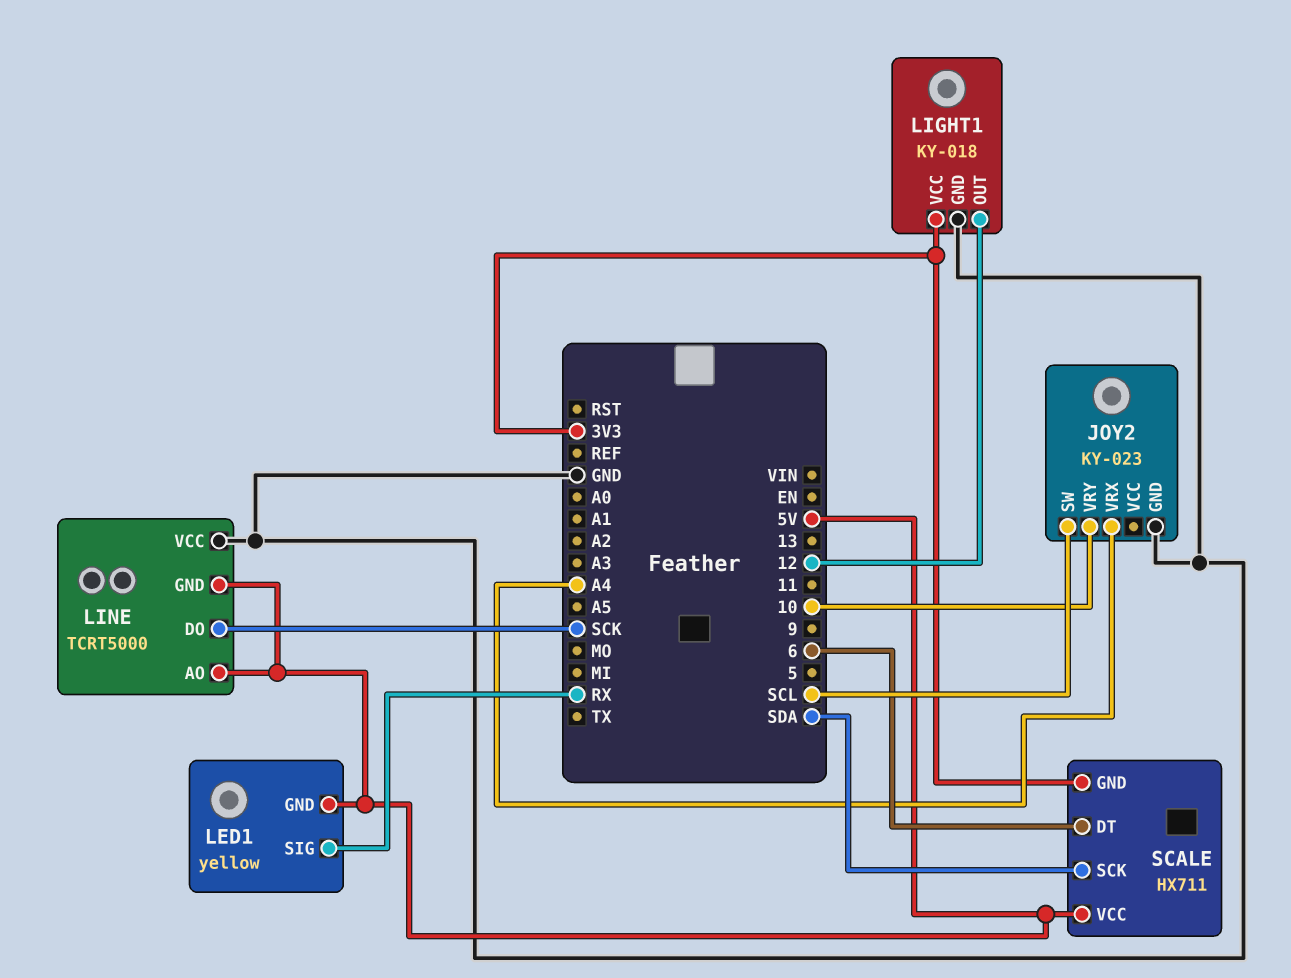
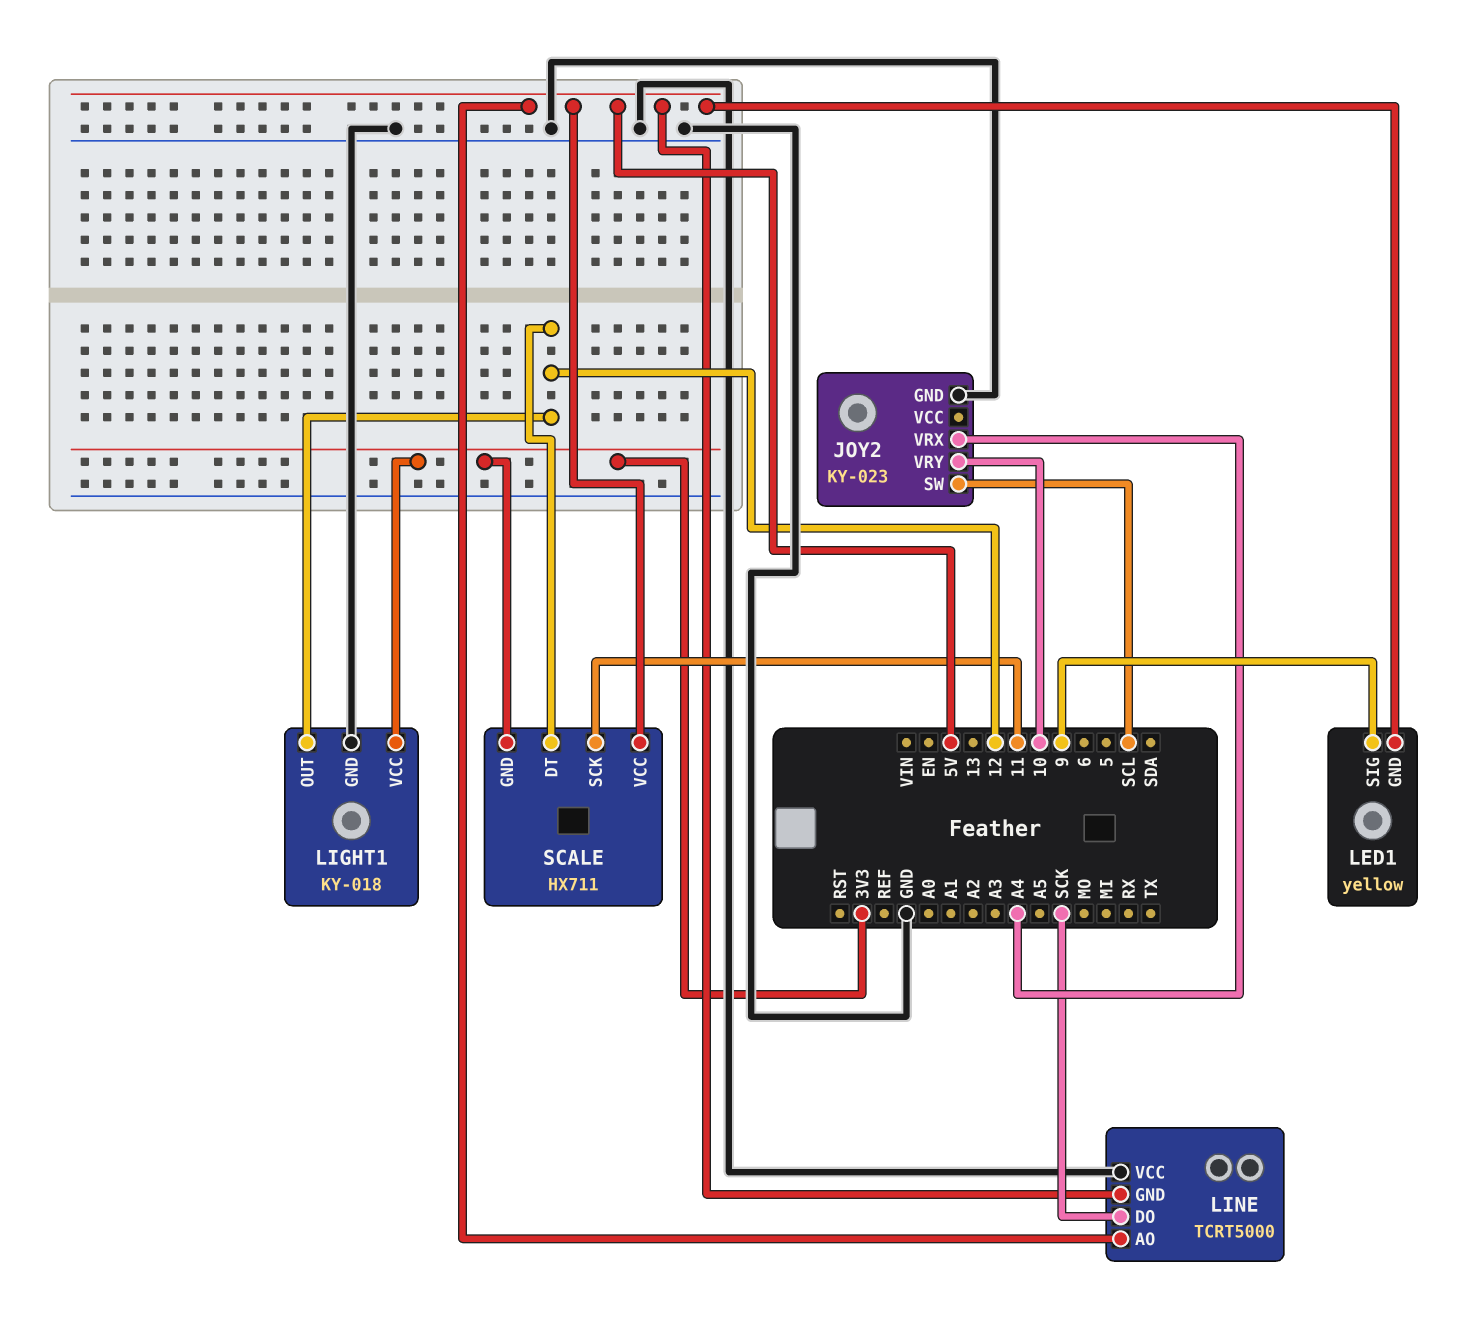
LED1 pin SIG: RX -> 9
SCALE pin DT: 6 -> 12
SCALE pin SCK: SDA -> 11

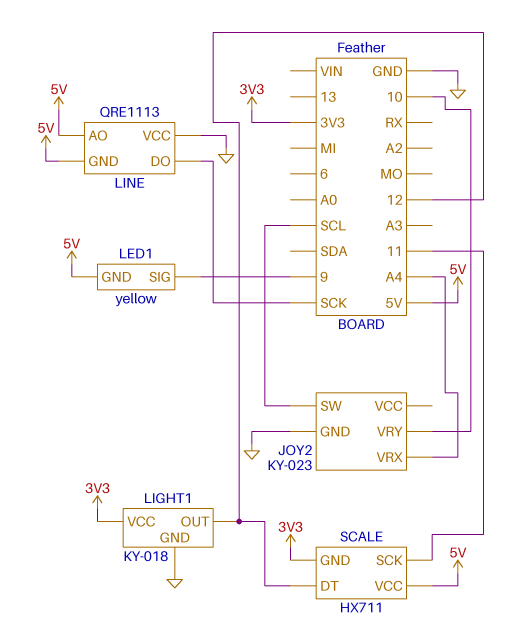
LINE: TCRT5000 -> QRE1113

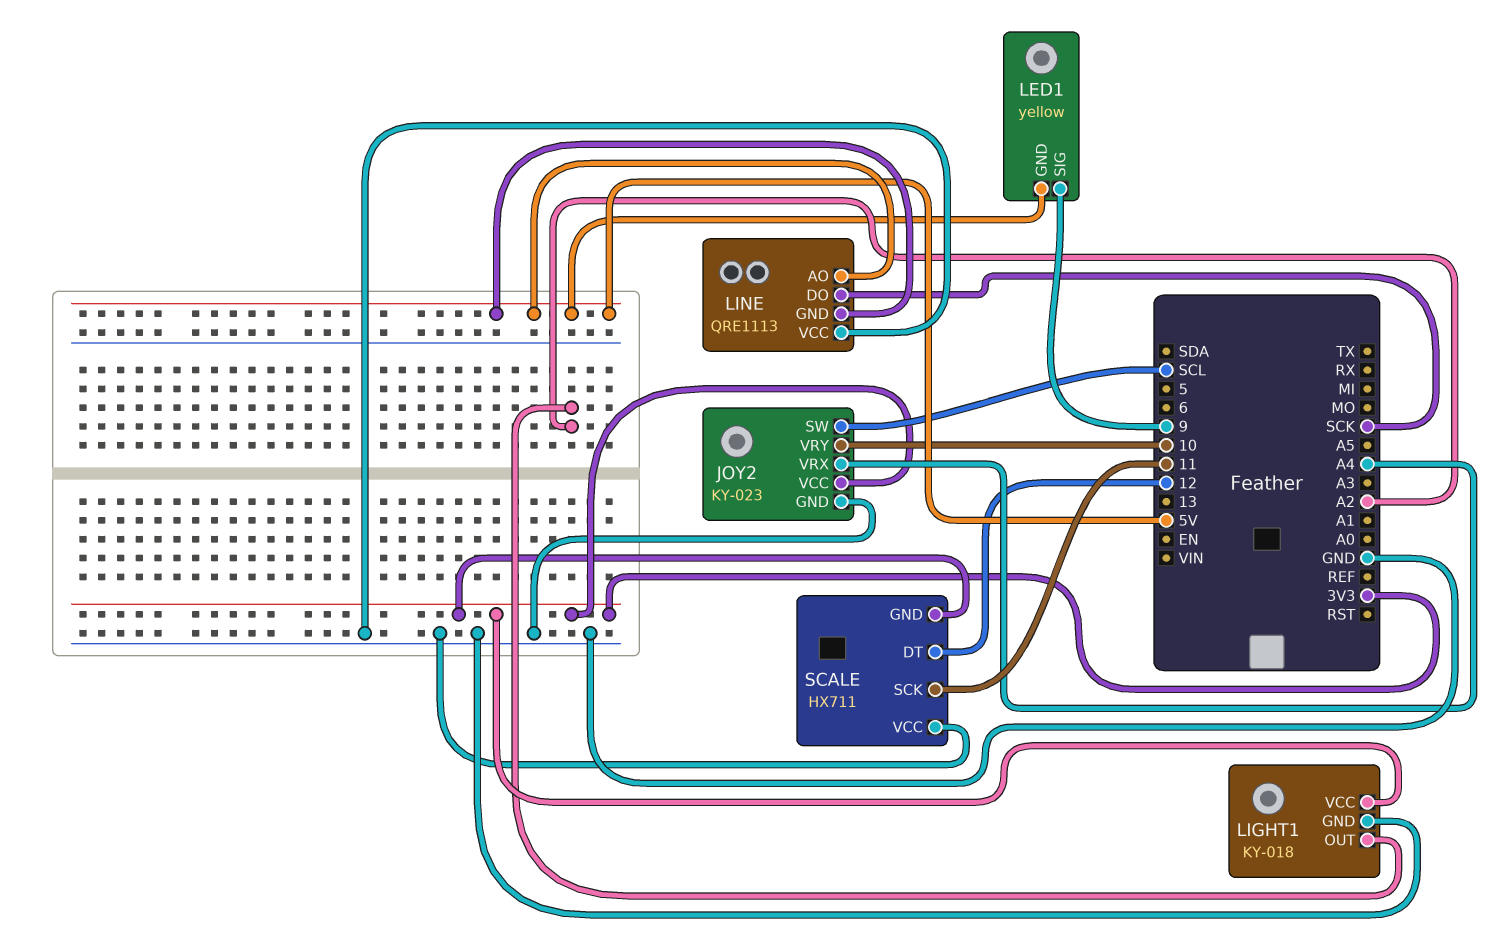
JOY2 pin VCC: none -> 3V3
LIGHT1 pin OUT: 12 -> A2
SCALE pin VCC: 5V -> GND

